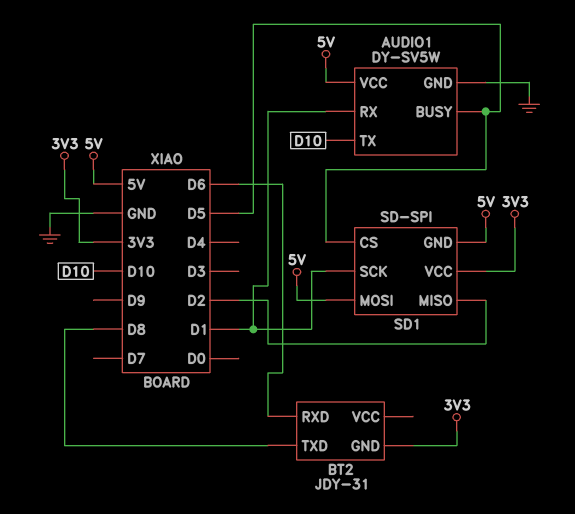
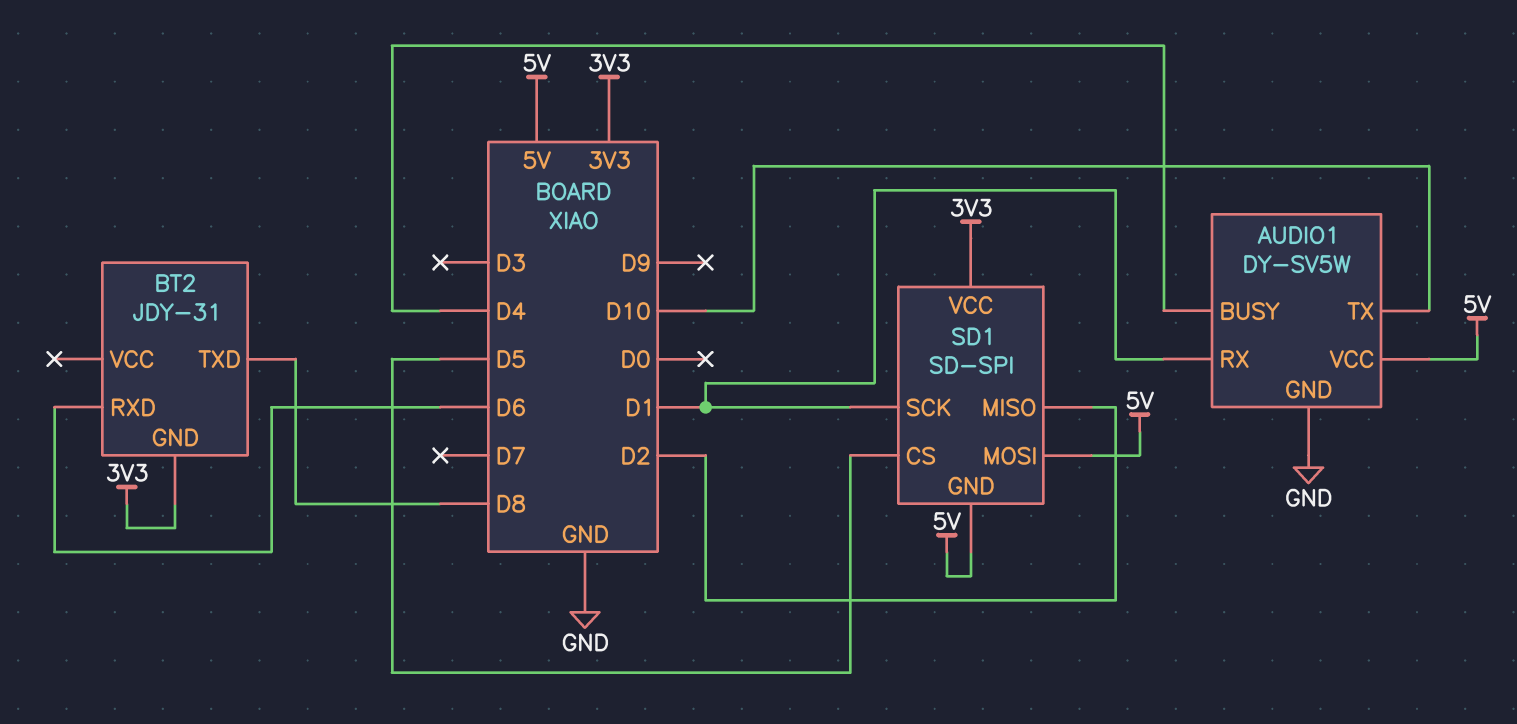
AUDIO1 pin BUSY: D5 -> D4

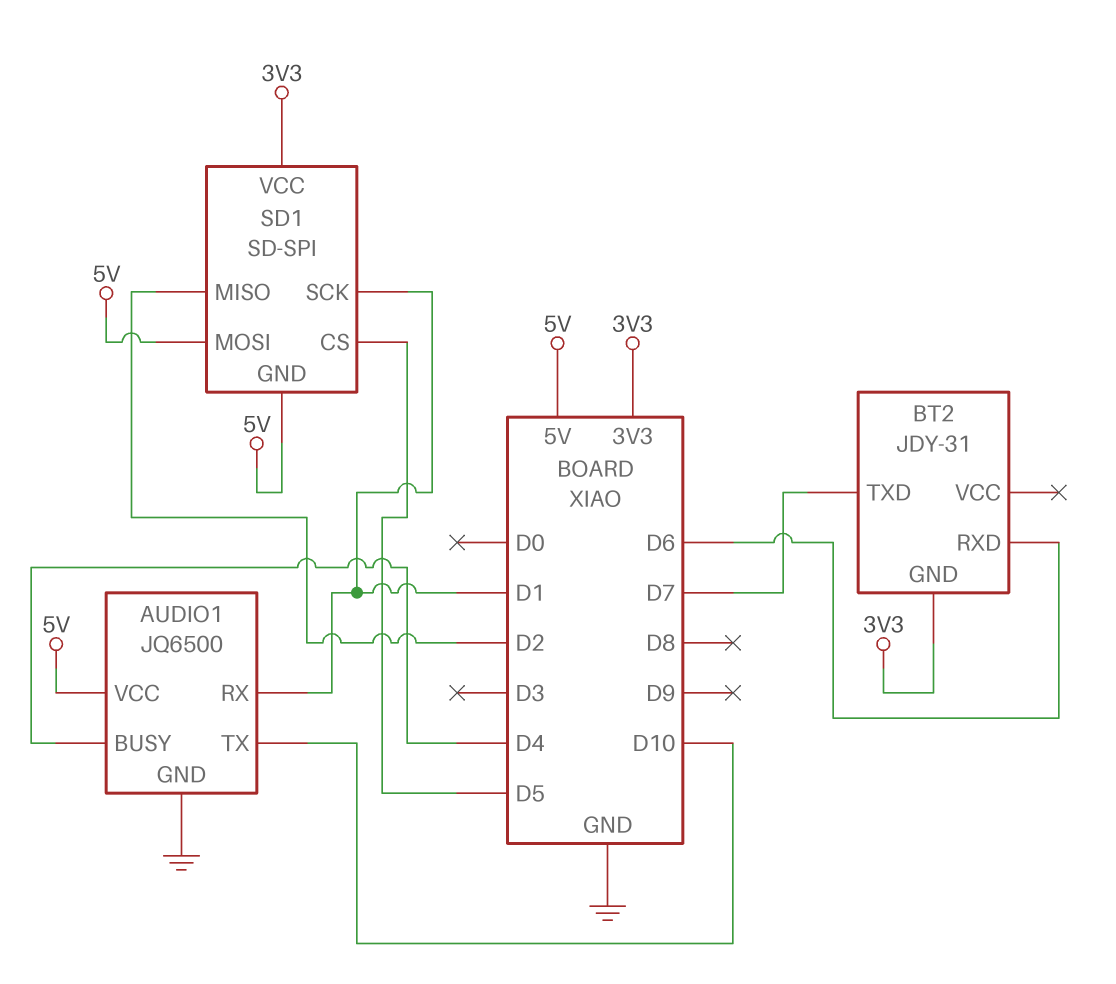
AUDIO1: DY-SV5W -> JQ6500
BT2 pin TXD: D8 -> D7

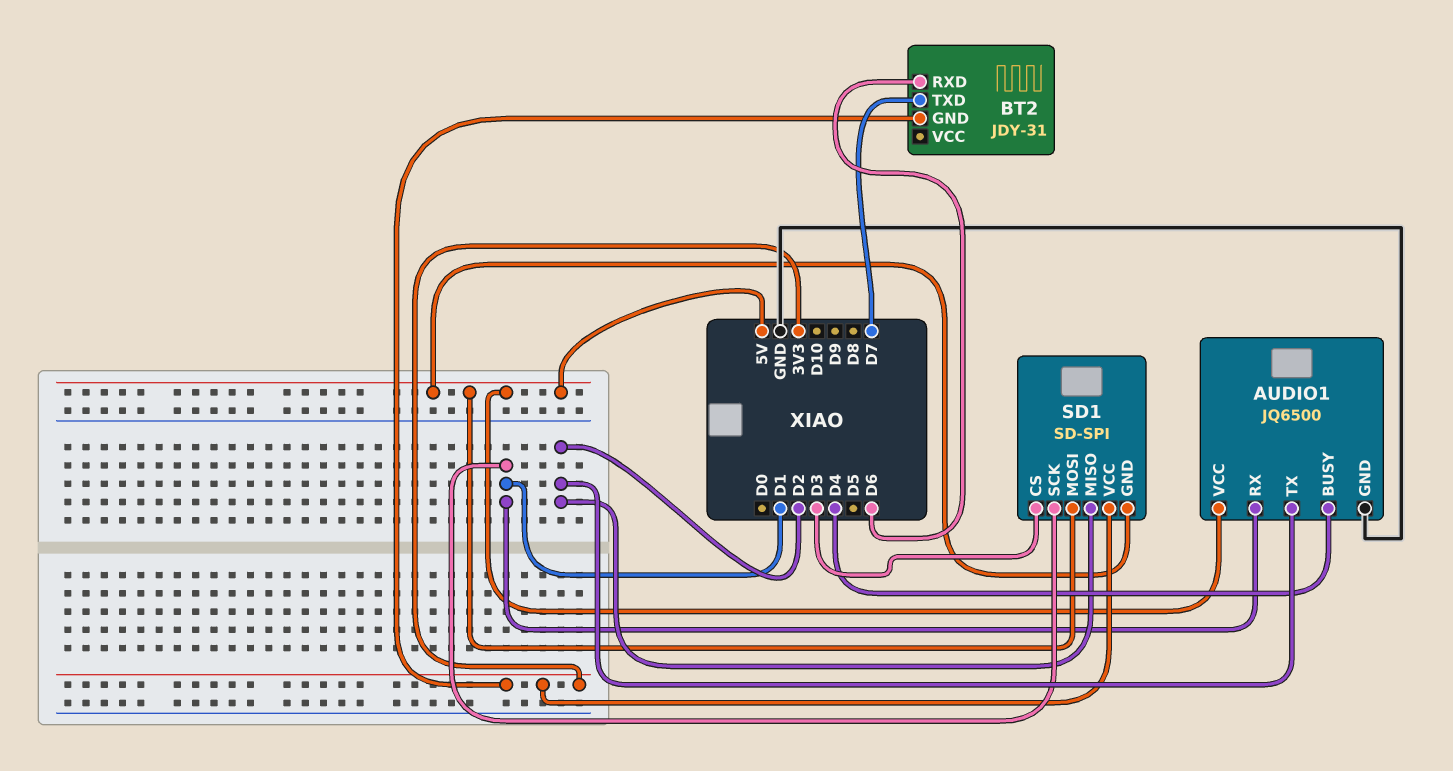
AUDIO1 pin TX: D10 -> D2
SD1 pin CS: D5 -> D3

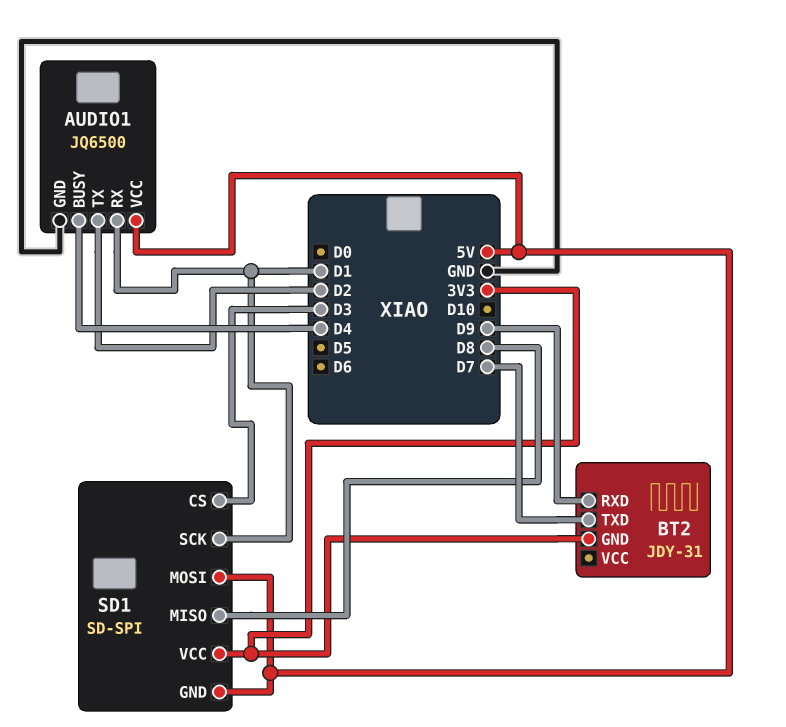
BT2 pin RXD: D6 -> D9
SD1 pin MISO: D2 -> D8

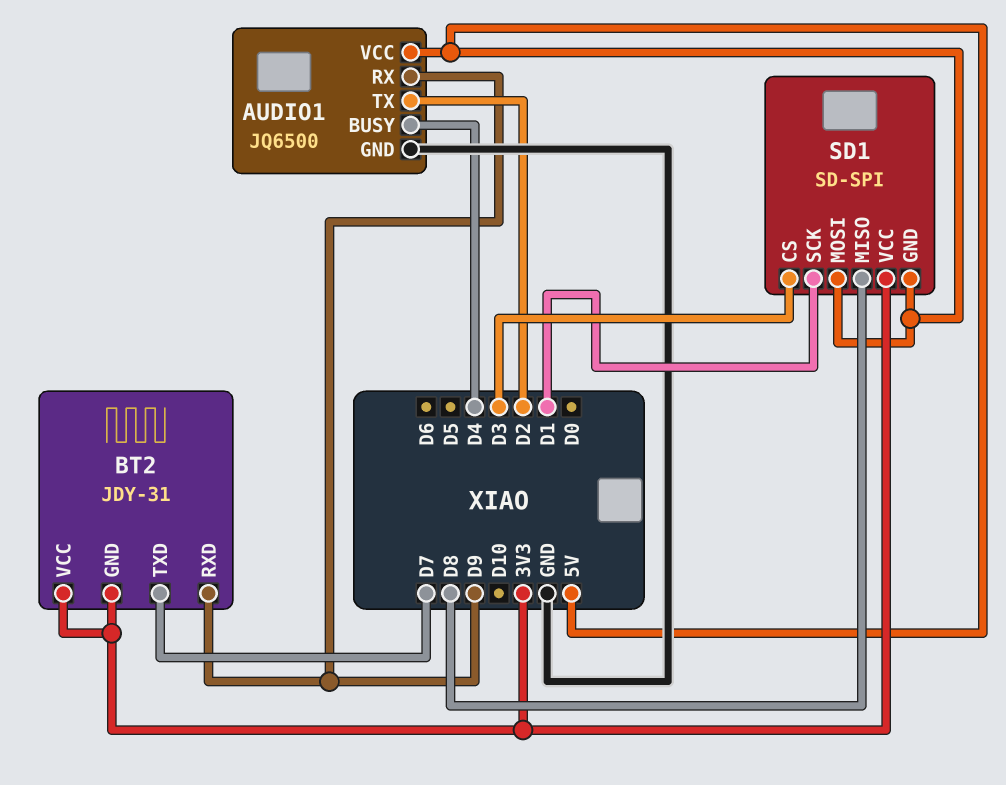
AUDIO1 pin RX: D1 -> D9
BT2 pin VCC: none -> 3V3

